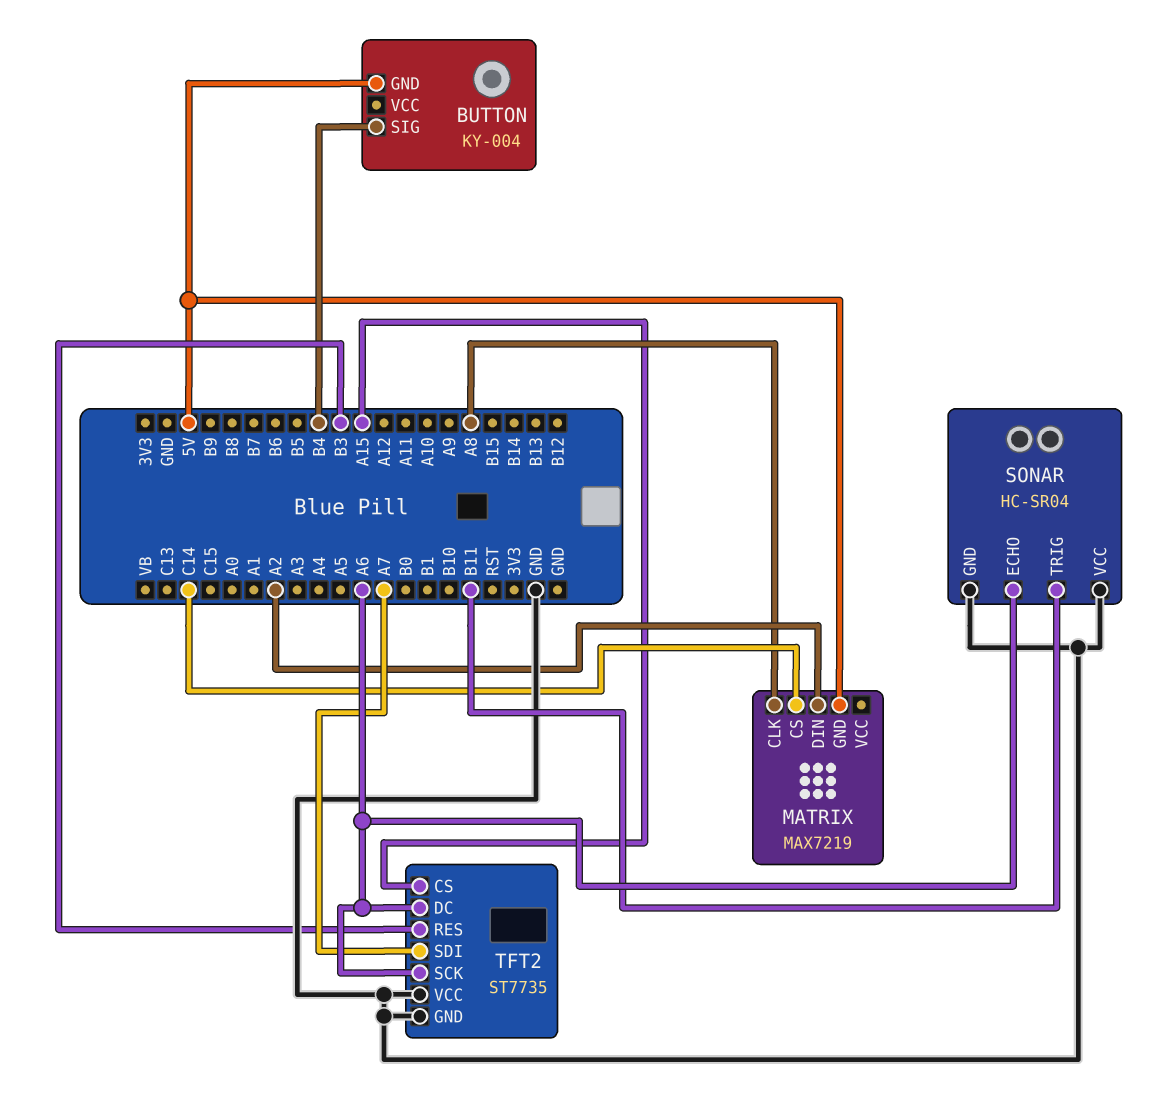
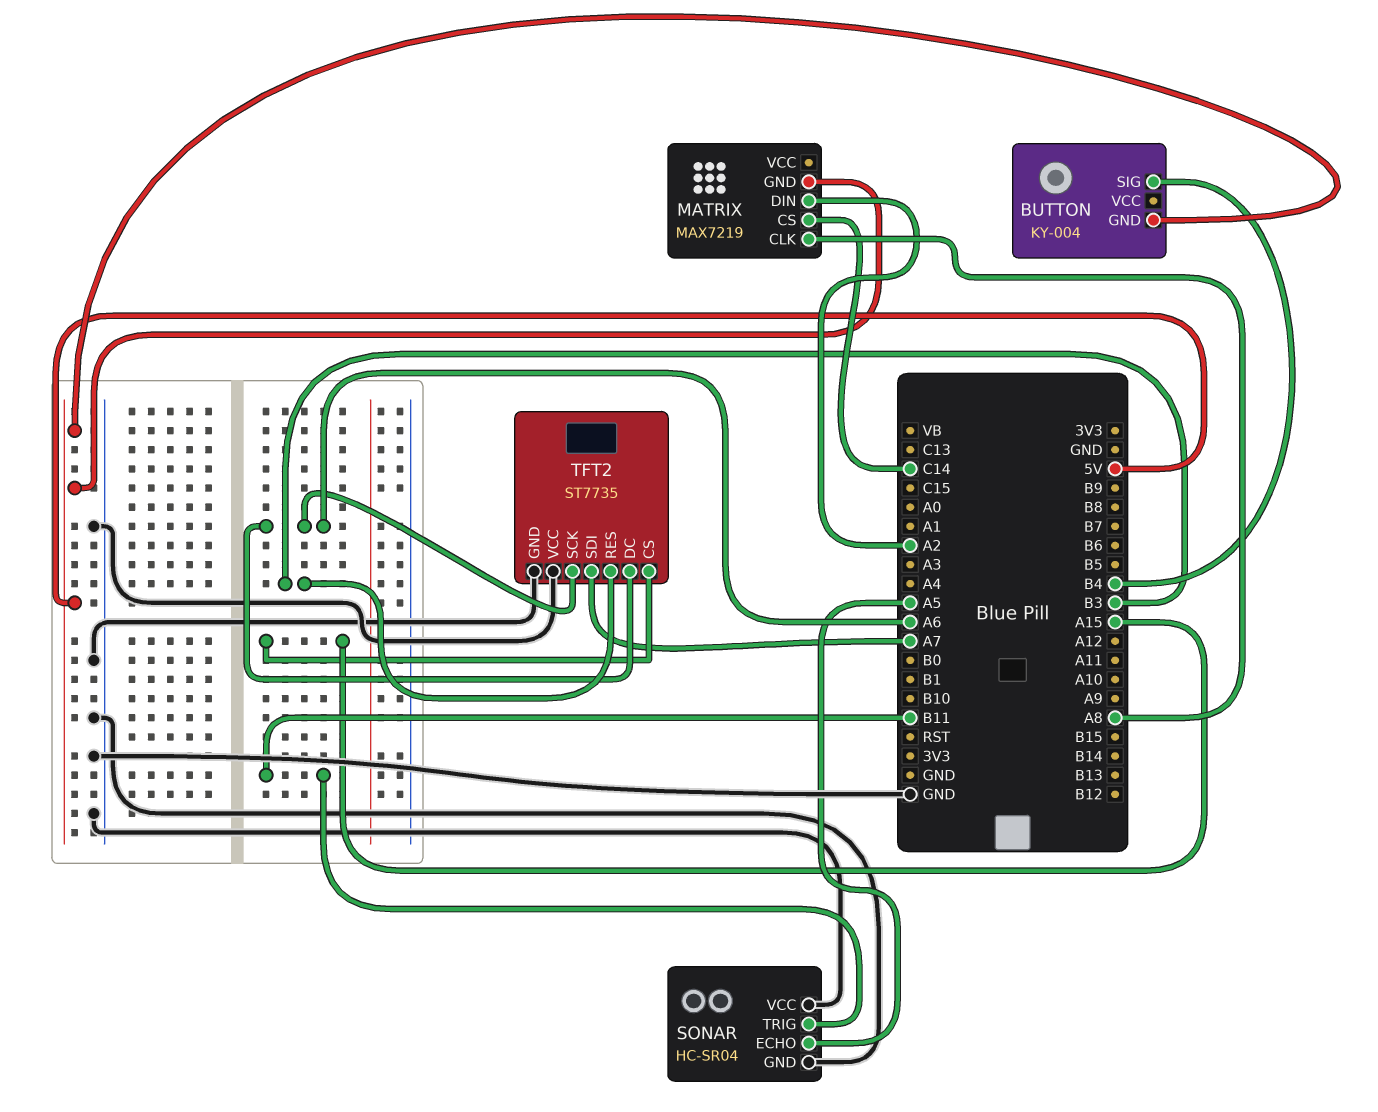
SONAR pin ECHO: A6 -> A5

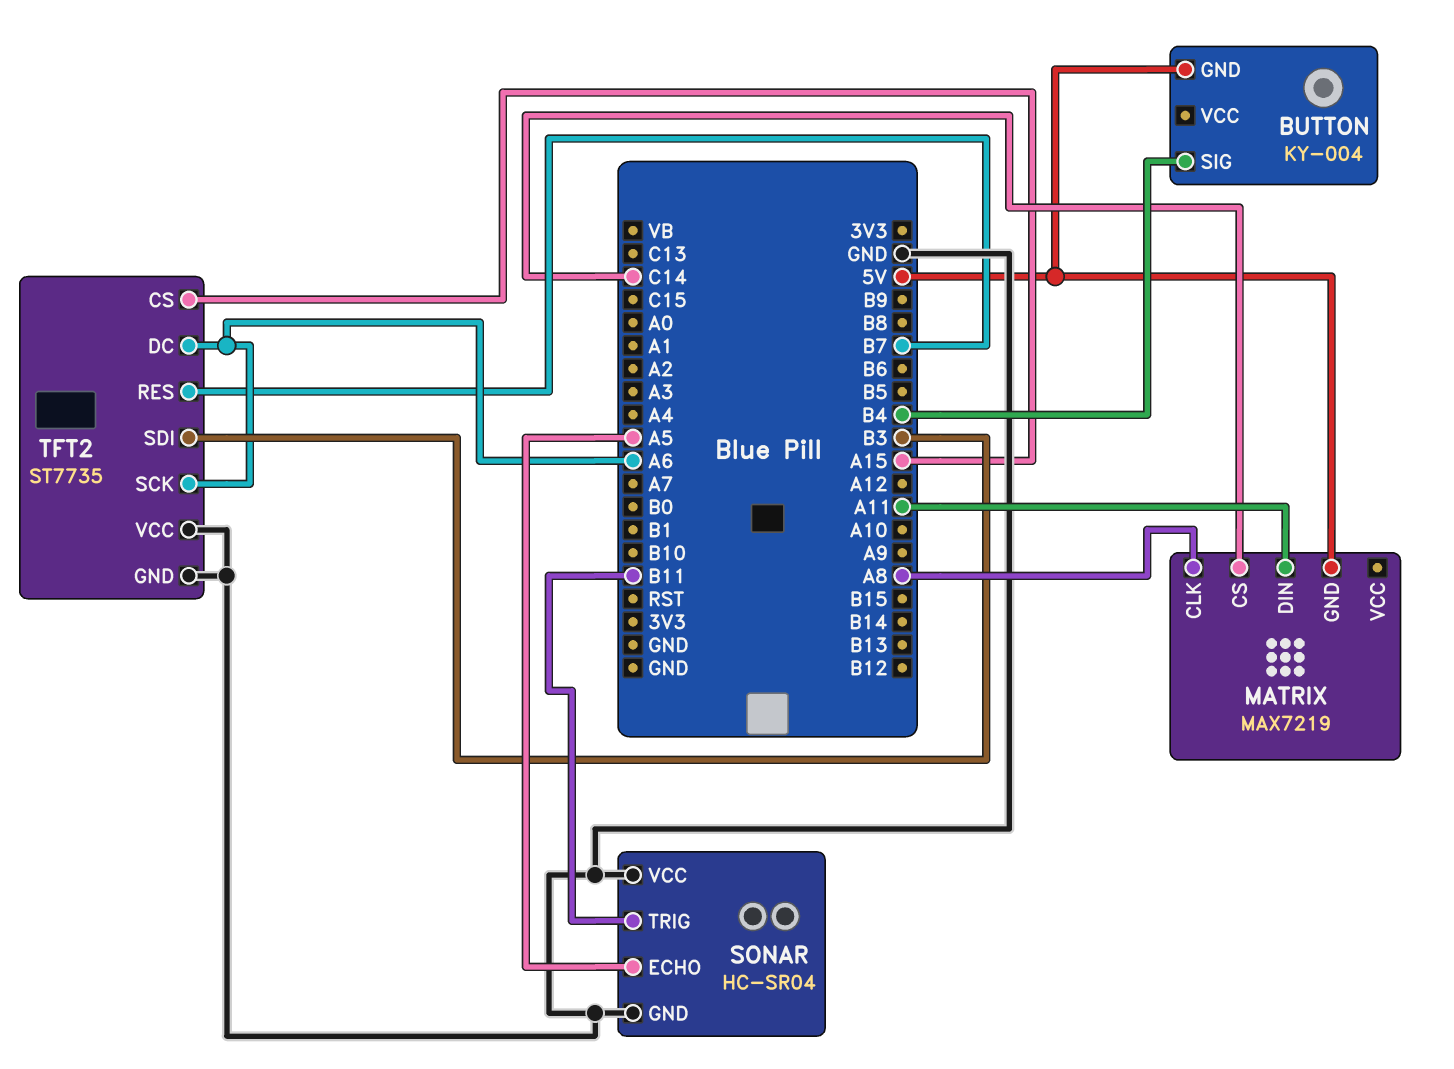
MATRIX pin DIN: A2 -> A11
TFT2 pin RES: B3 -> B7
TFT2 pin SDI: A7 -> B3

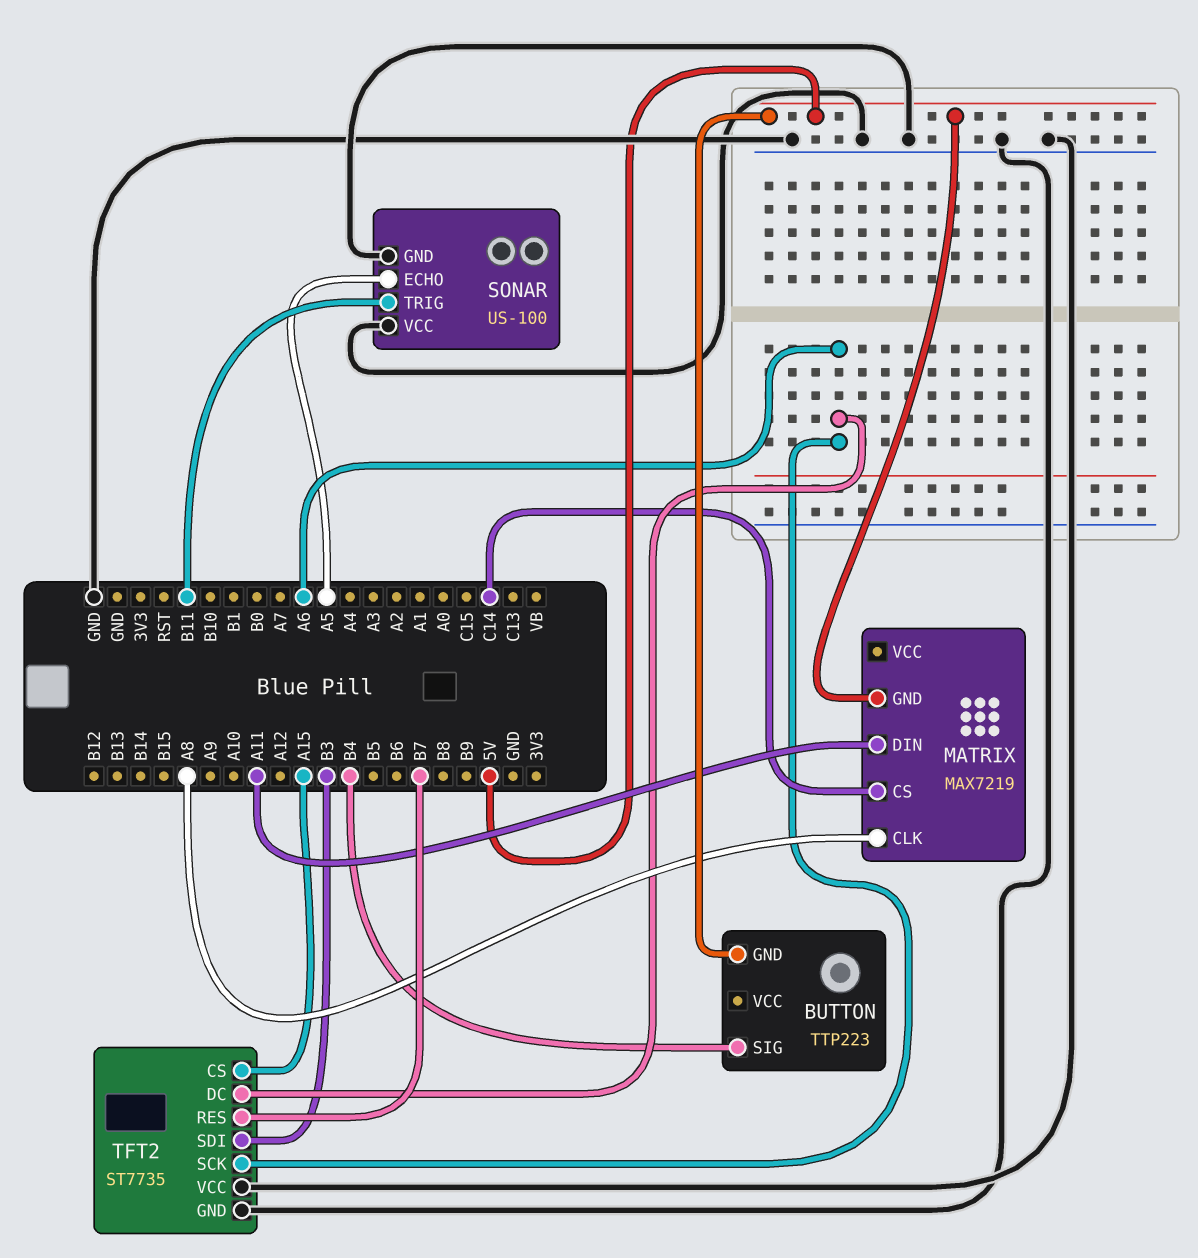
BUTTON: KY-004 -> TTP223
SONAR: HC-SR04 -> US-100

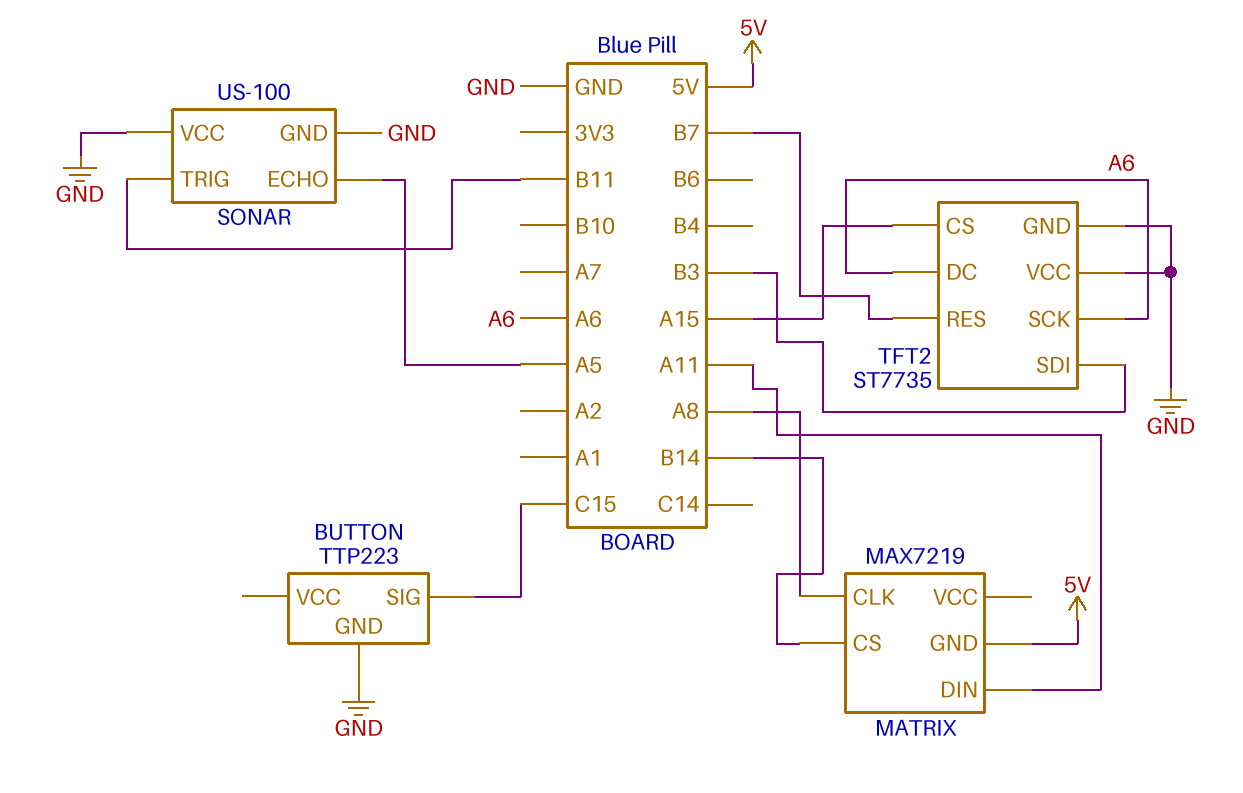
BUTTON pin GND: 5V -> GND
BUTTON pin SIG: B4 -> C15
MATRIX pin CS: C14 -> B14

